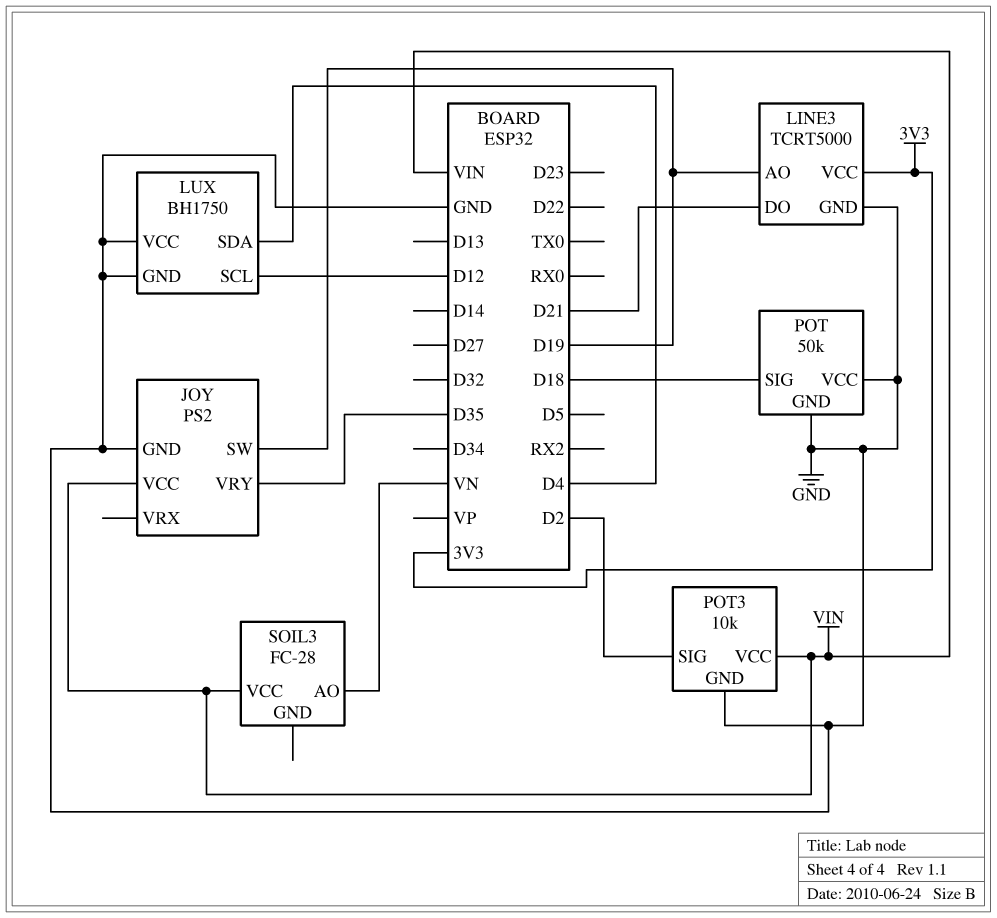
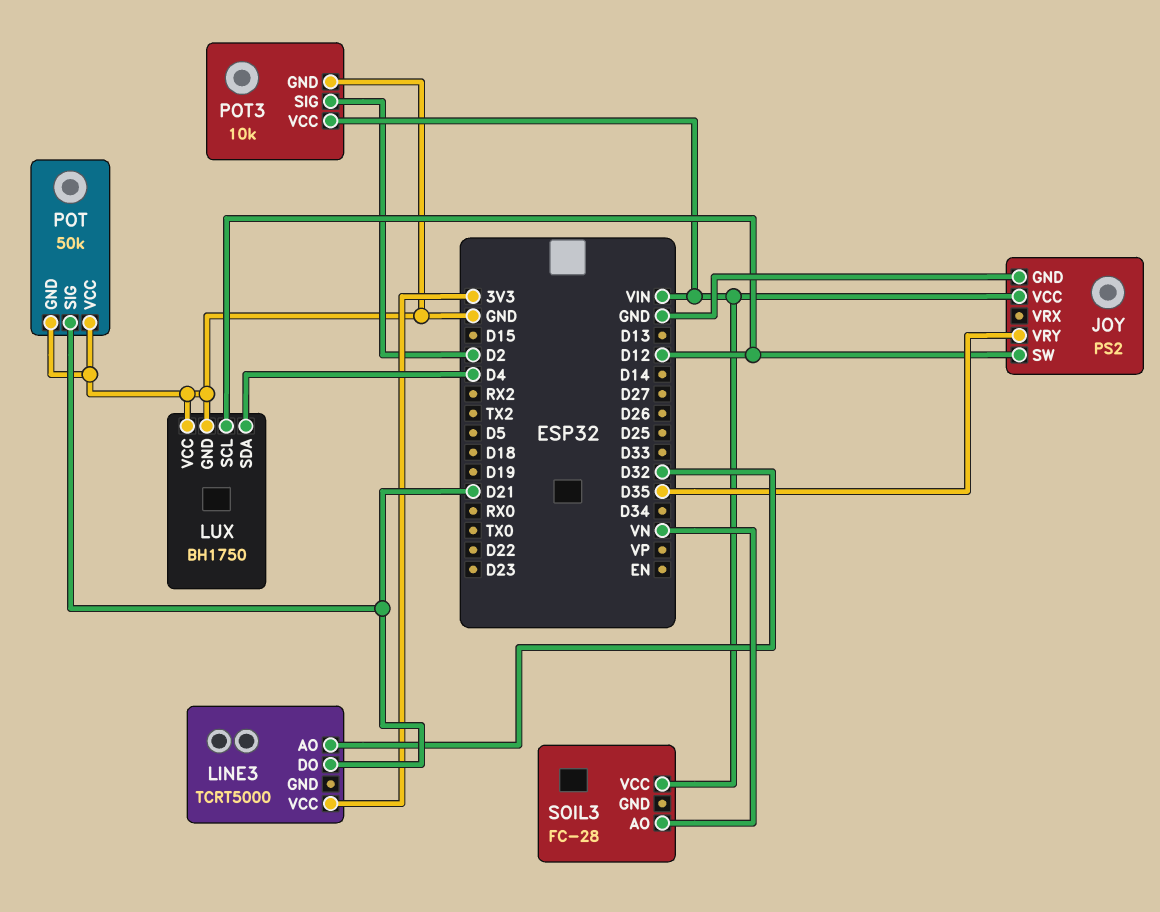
JOY pin SW: D19 -> D12
LINE3 pin AO: D19 -> D32
LINE3 pin GND: GND -> none
POT pin SIG: D18 -> D21

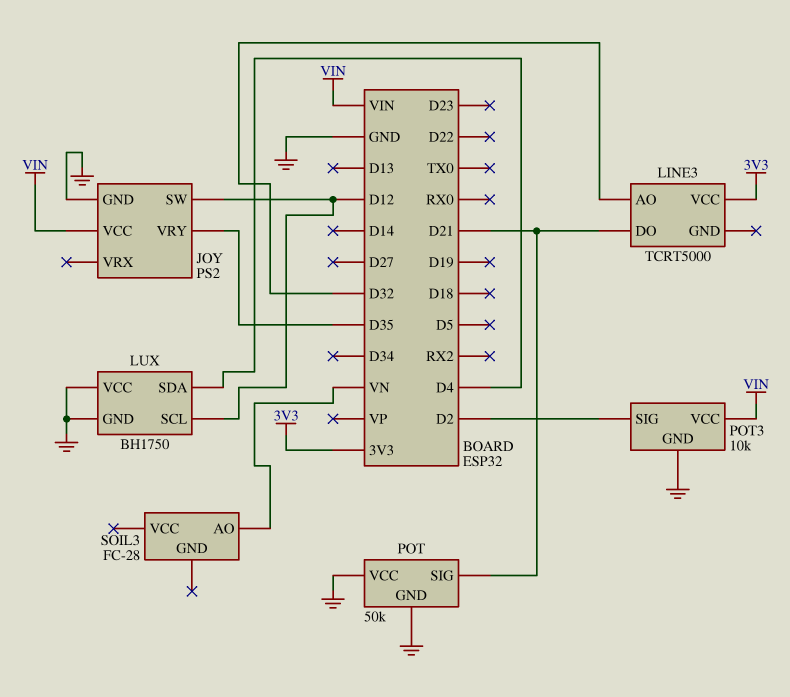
SOIL3 pin VCC: VIN -> none

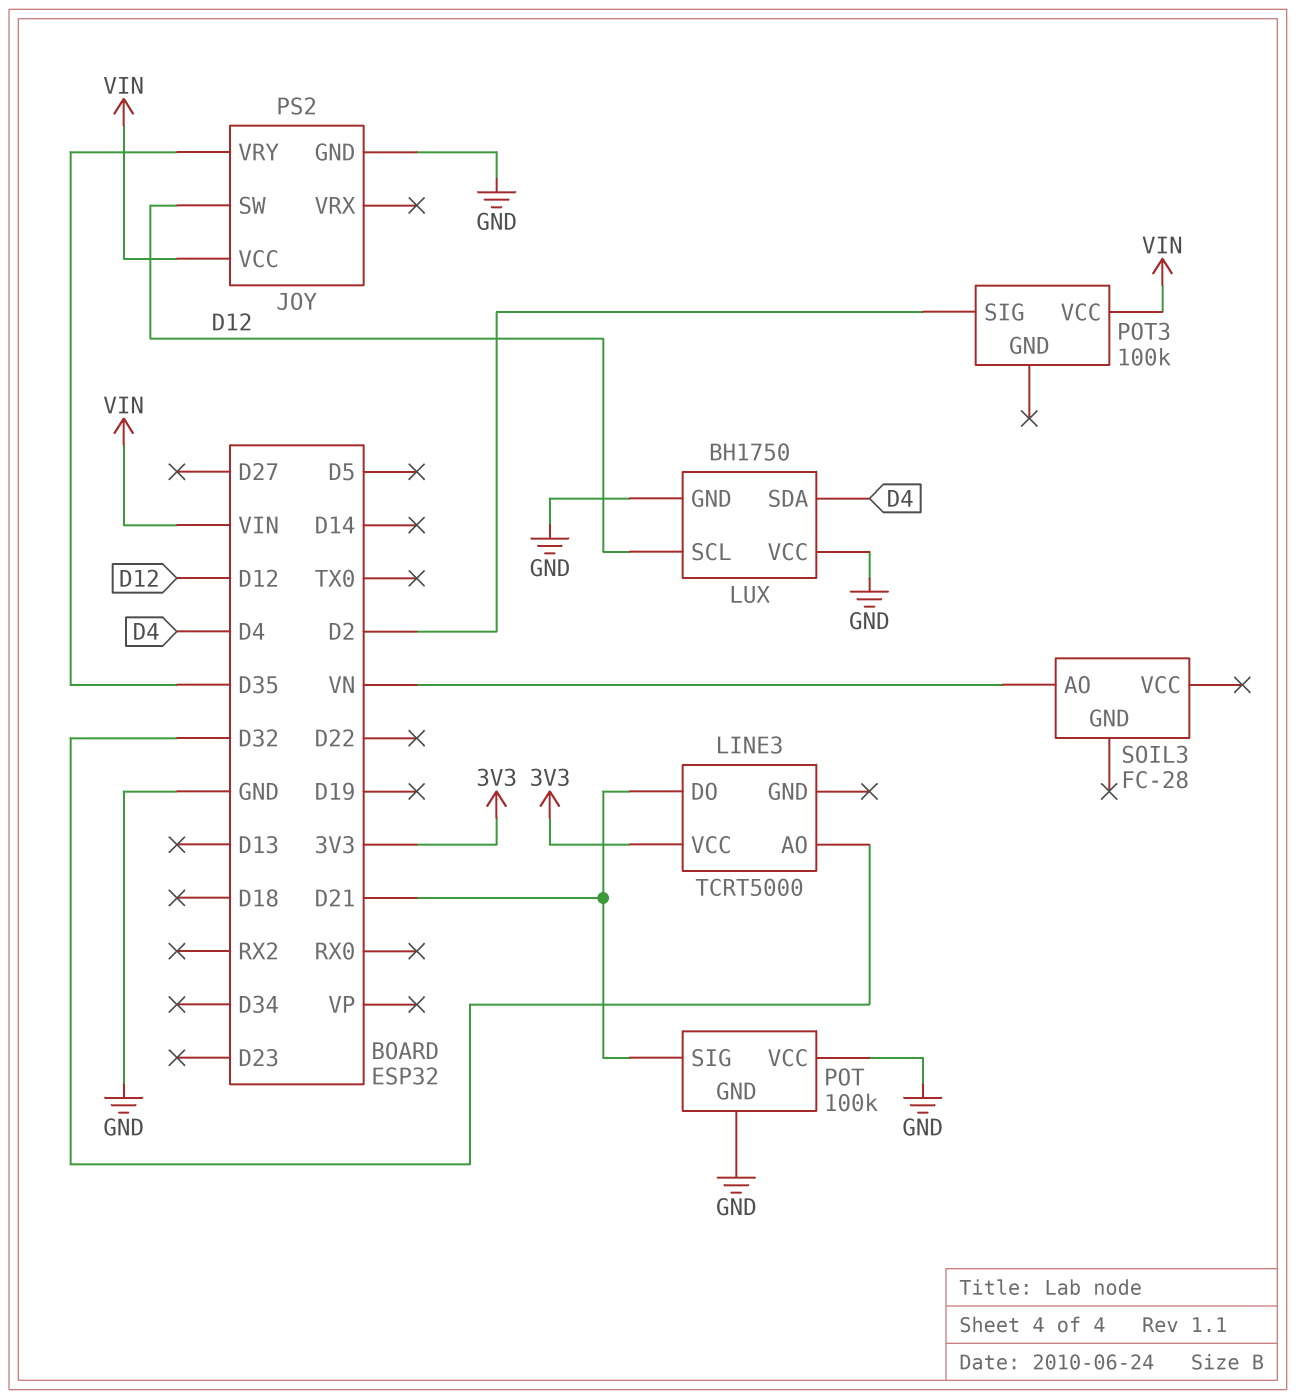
POT: 50k -> 100k
POT3: 10k -> 100k
POT3 pin GND: GND -> none

